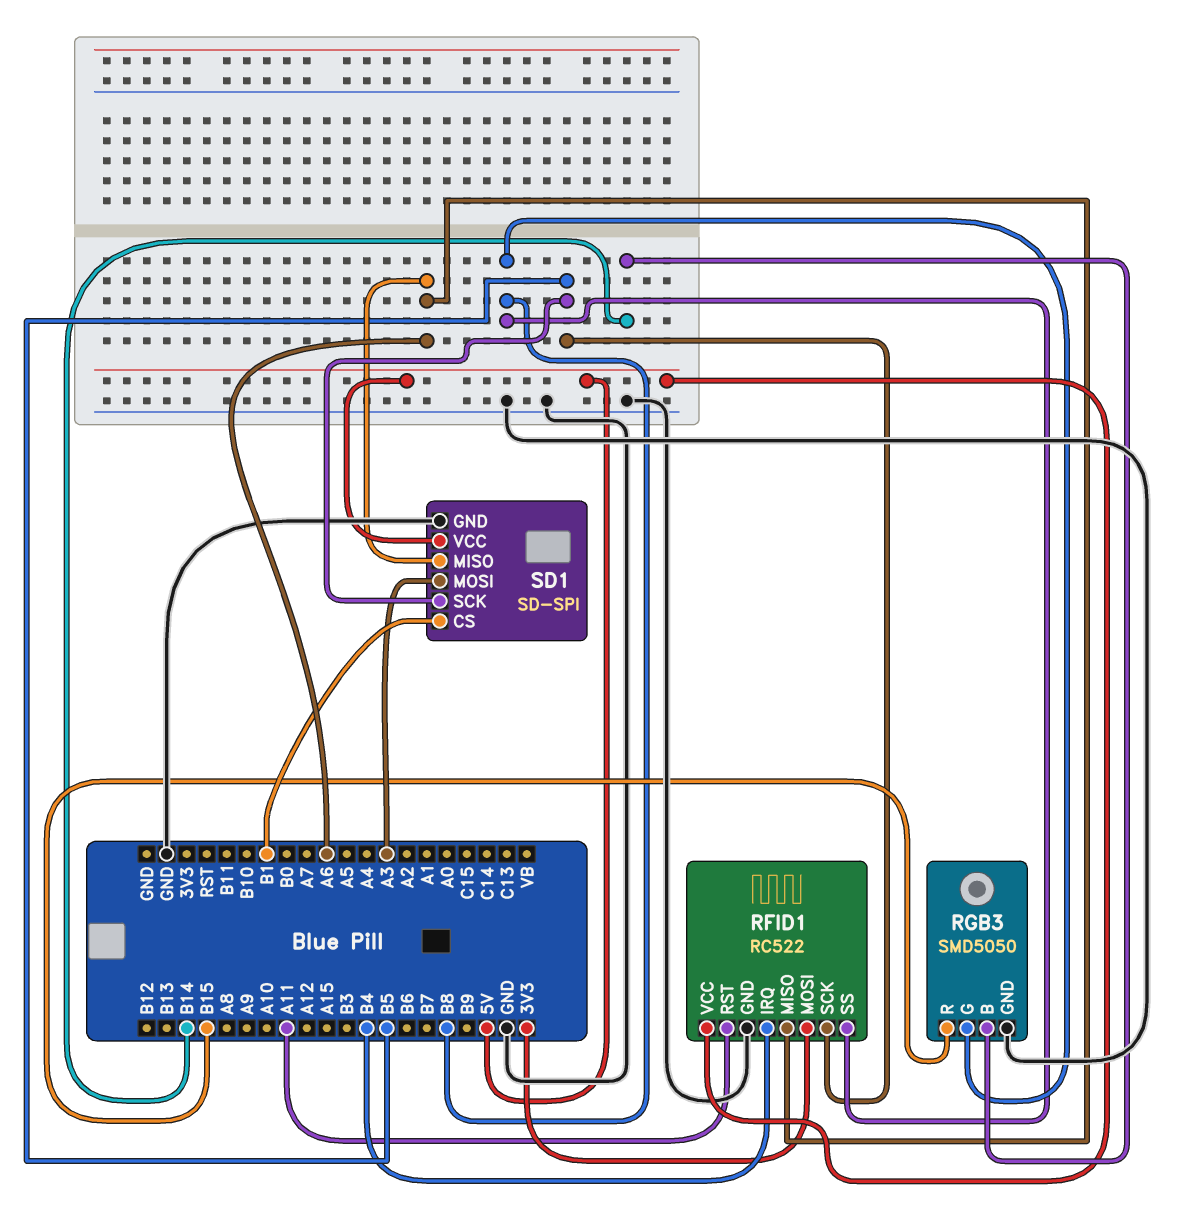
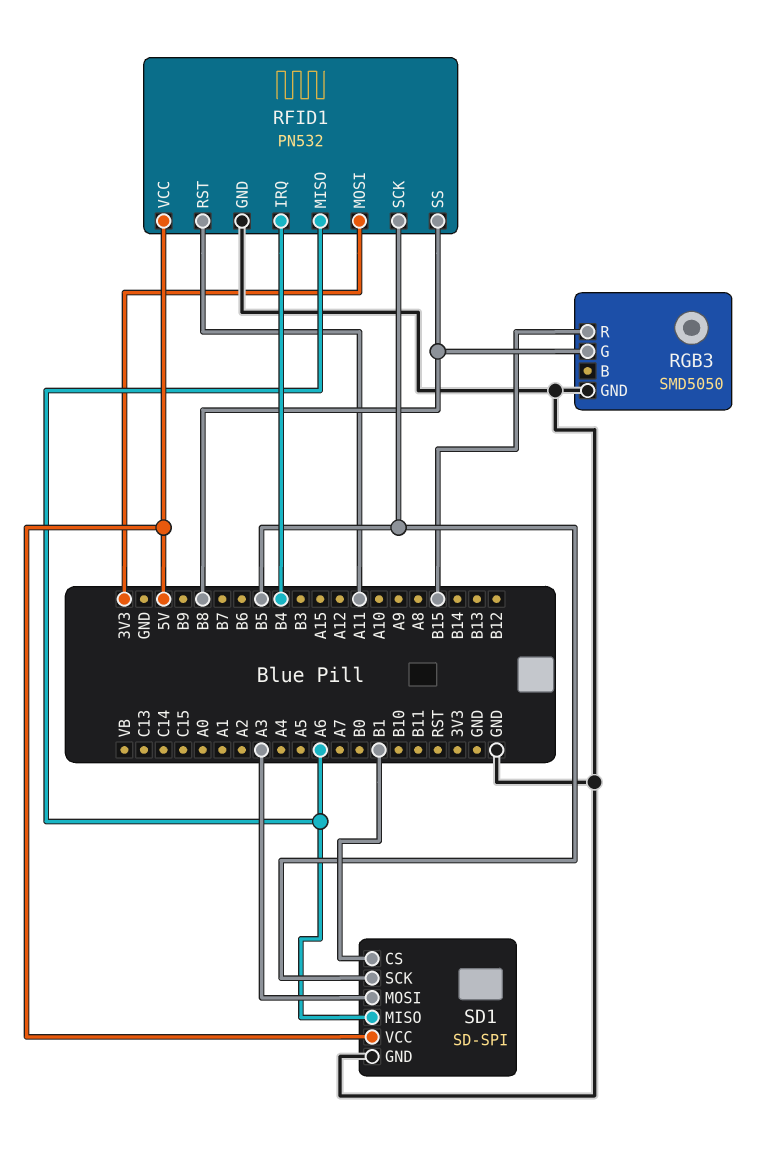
RFID1: RC522 -> PN532
RGB3 pin B: B14 -> none

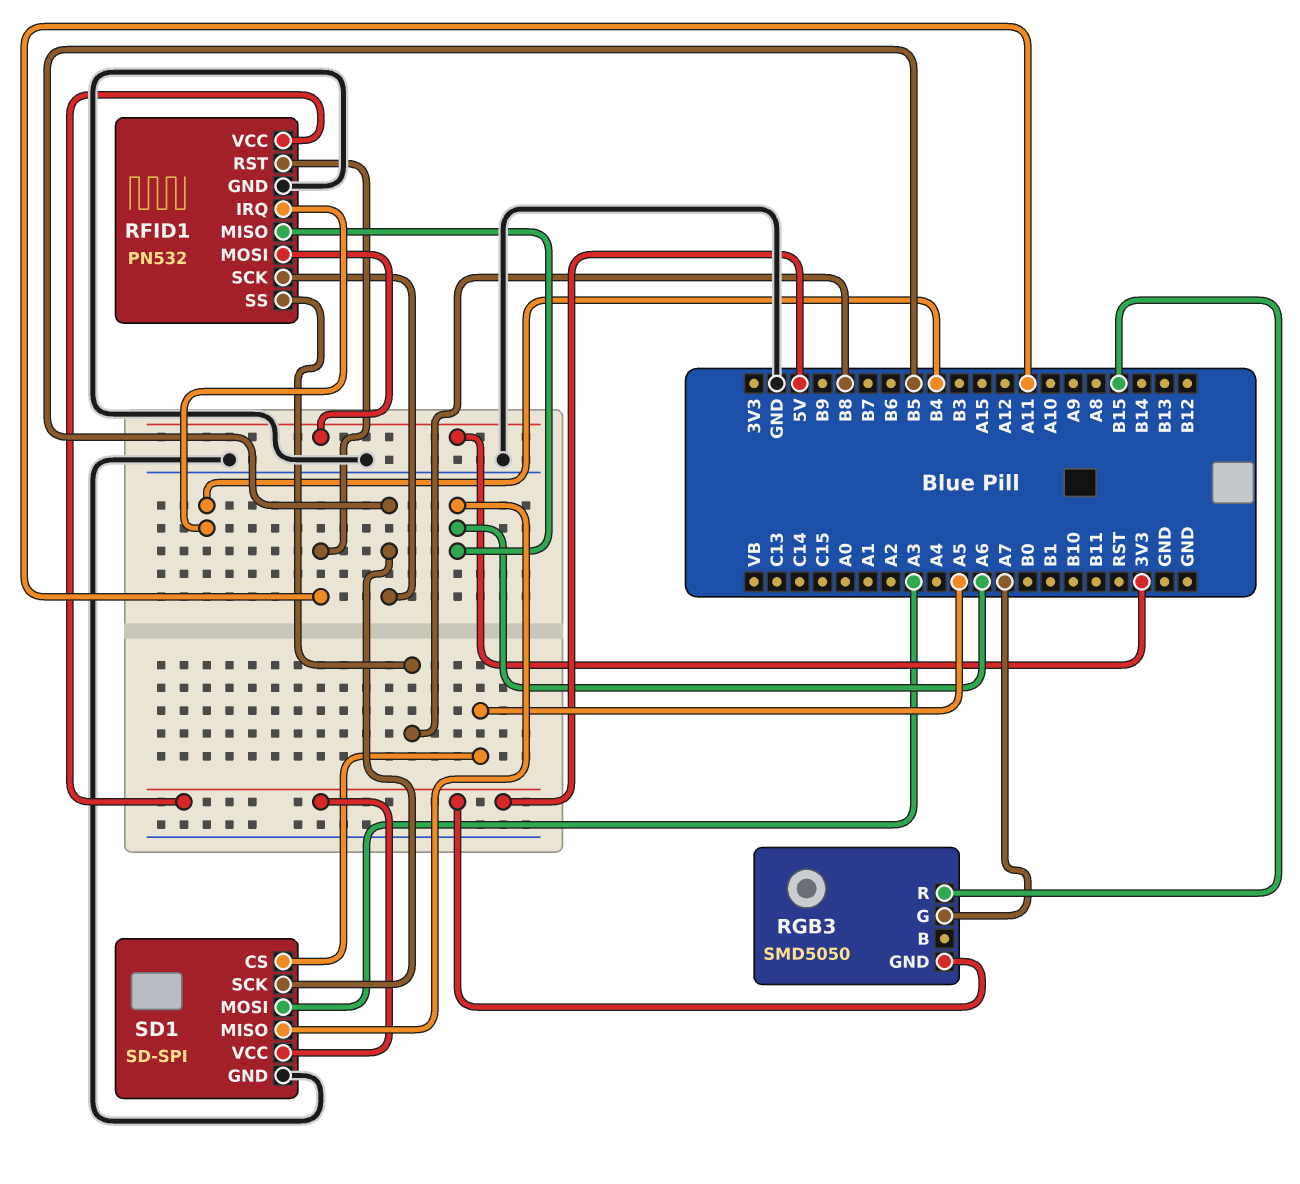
RGB3 pin G: B8 -> A7
RGB3 pin GND: GND -> 5V
SD1 pin CS: B1 -> A5

